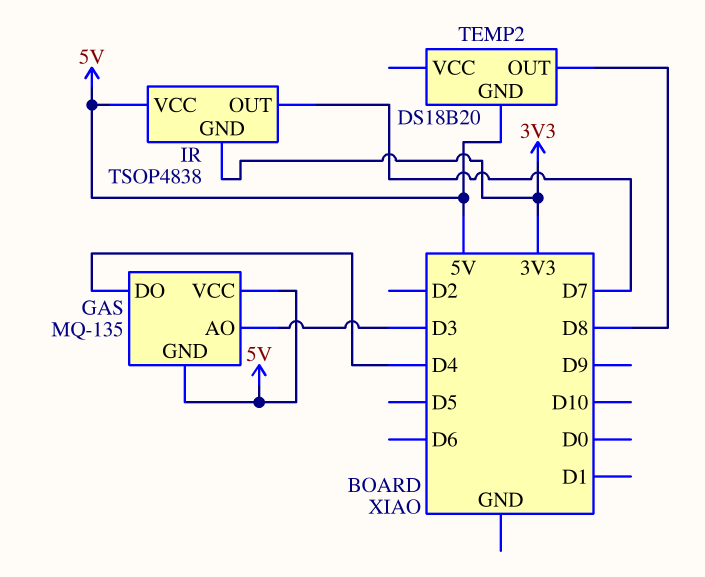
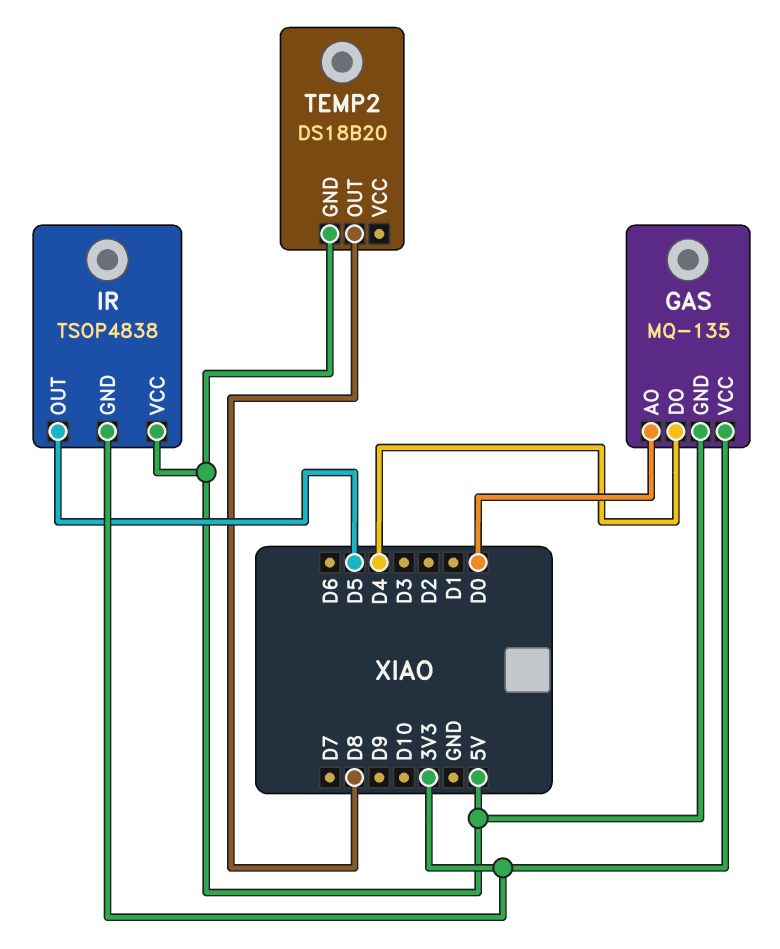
GAS pin AO: D3 -> D0
GAS pin VCC: 5V -> 3V3
IR pin OUT: D7 -> D5

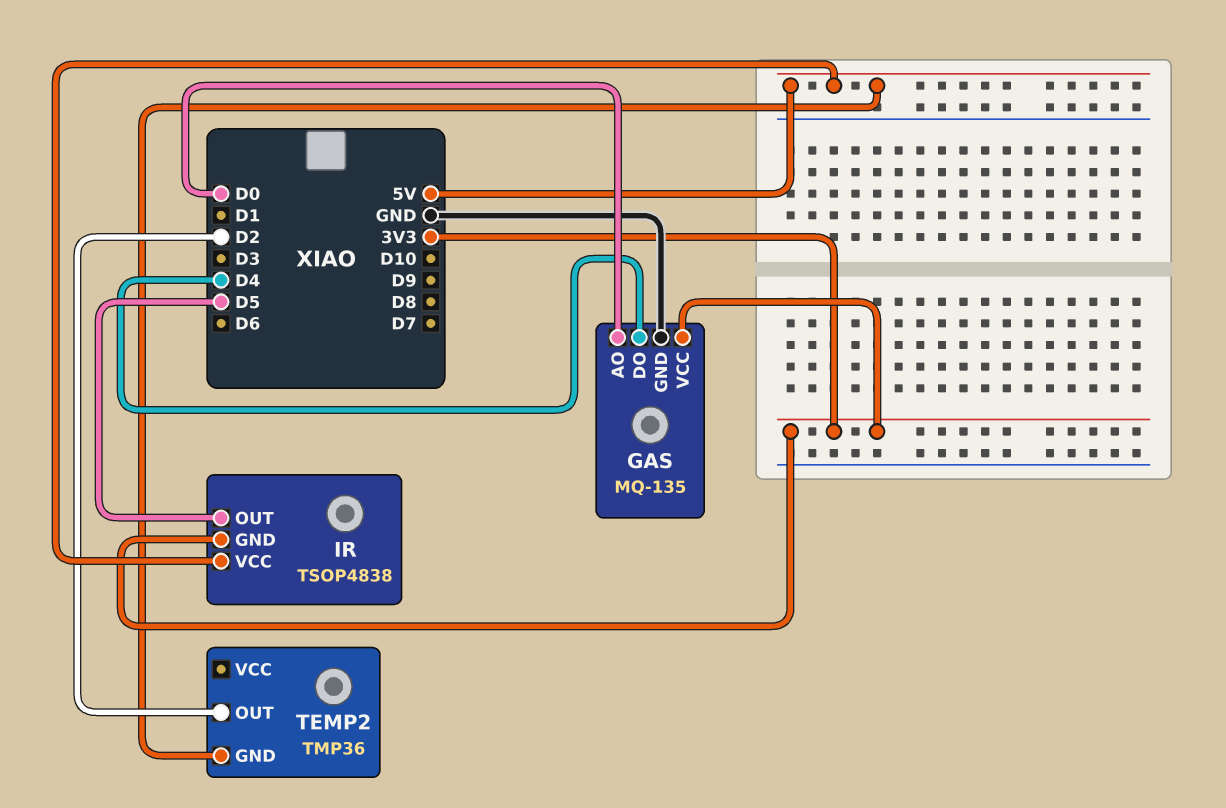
GAS pin GND: 5V -> GND
TEMP2: DS18B20 -> TMP36
TEMP2 pin OUT: D8 -> D2

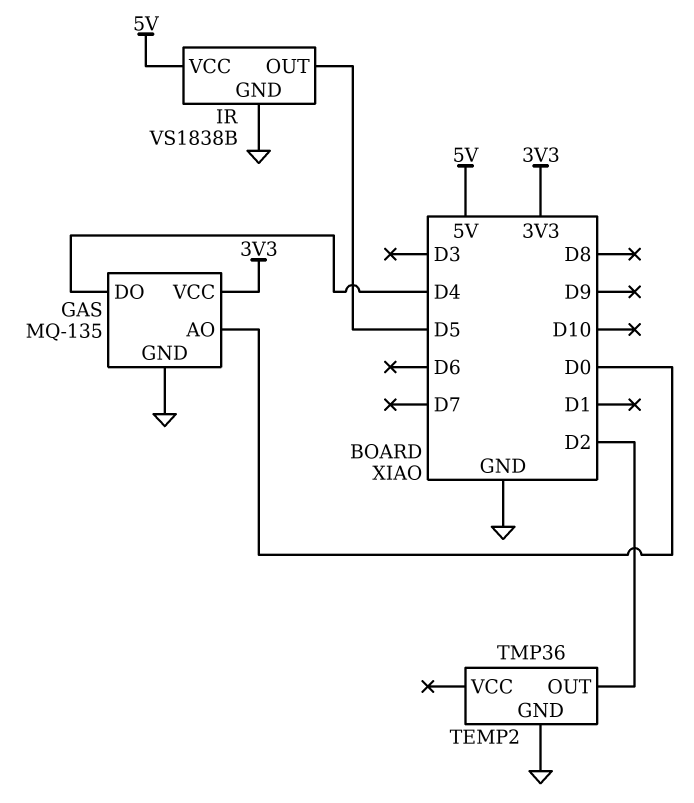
IR: TSOP4838 -> VS1838B
IR pin GND: 3V3 -> GND
TEMP2 pin GND: 5V -> GND

